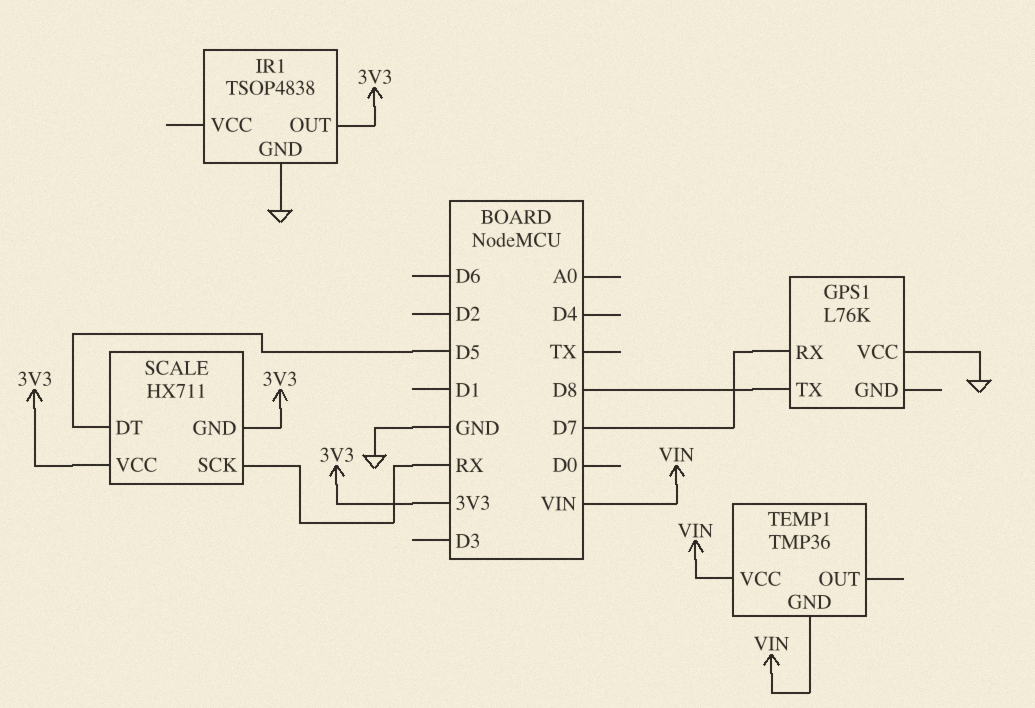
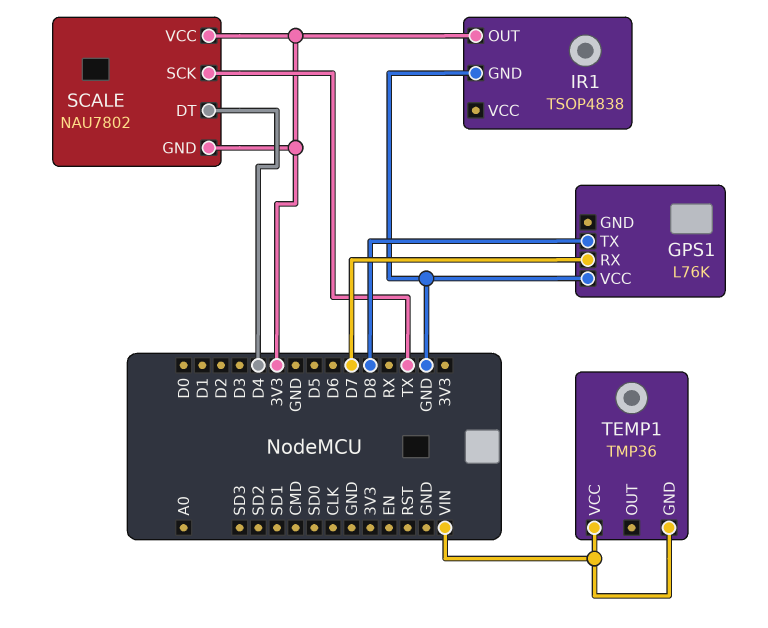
SCALE: HX711 -> NAU7802
SCALE pin DT: D5 -> D4
SCALE pin SCK: RX -> TX

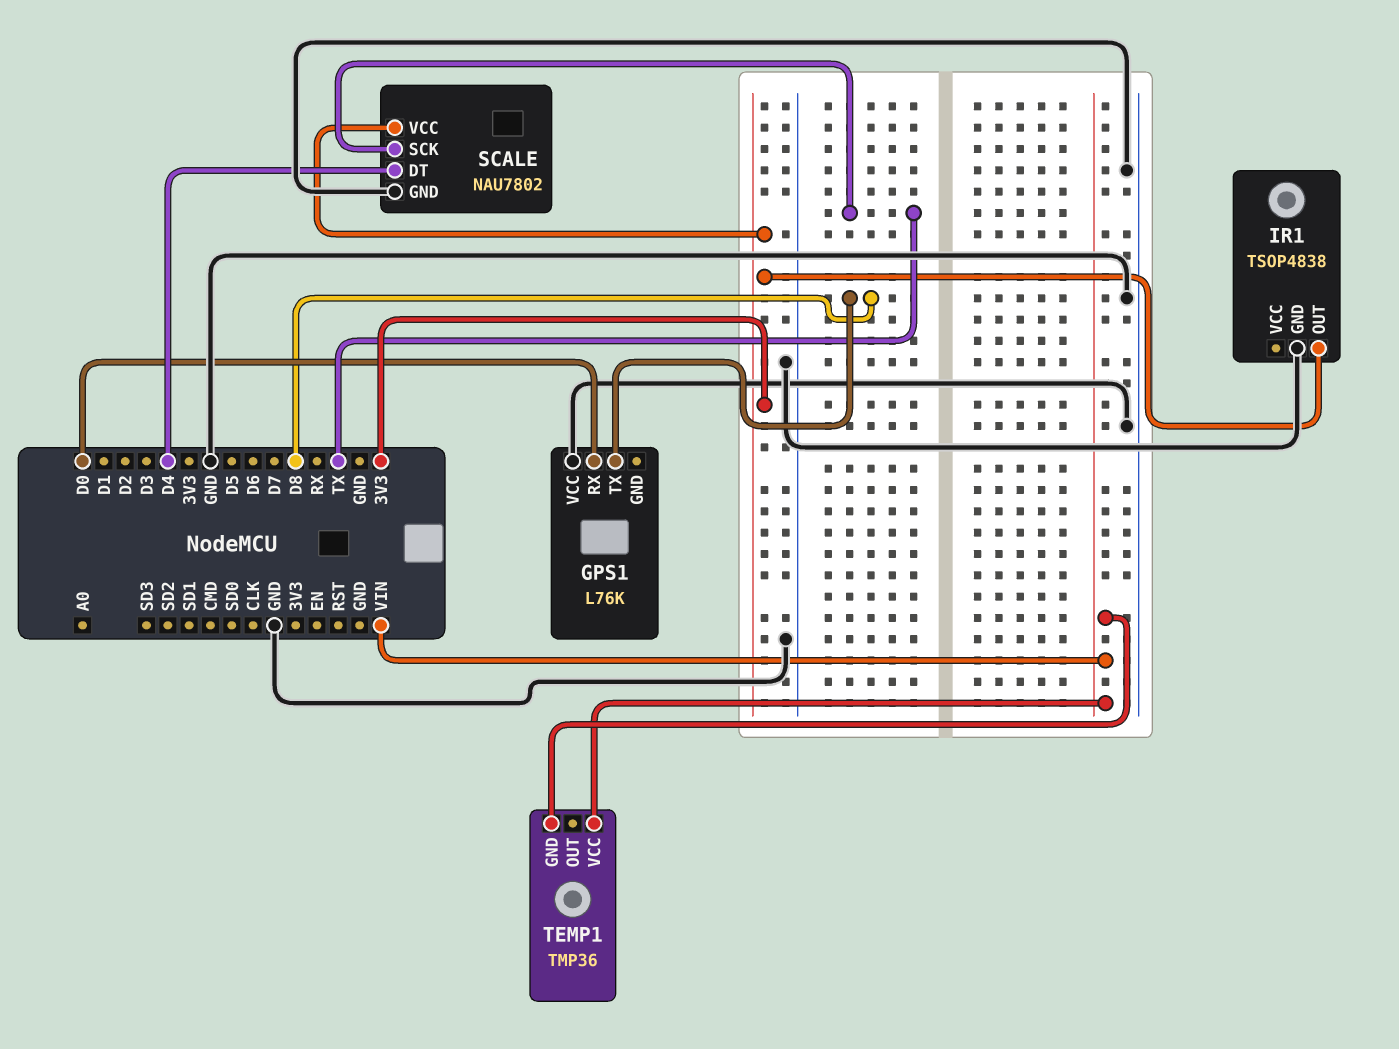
GPS1 pin RX: D7 -> D0
SCALE pin GND: 3V3 -> GND

